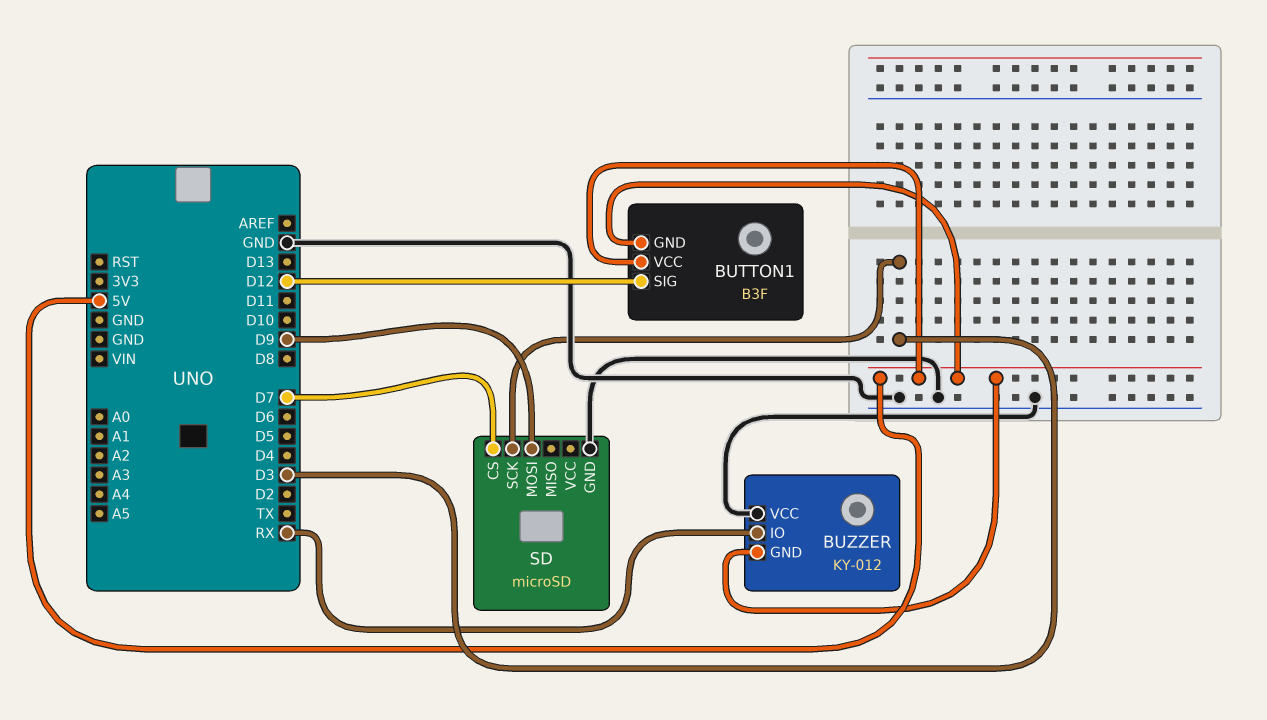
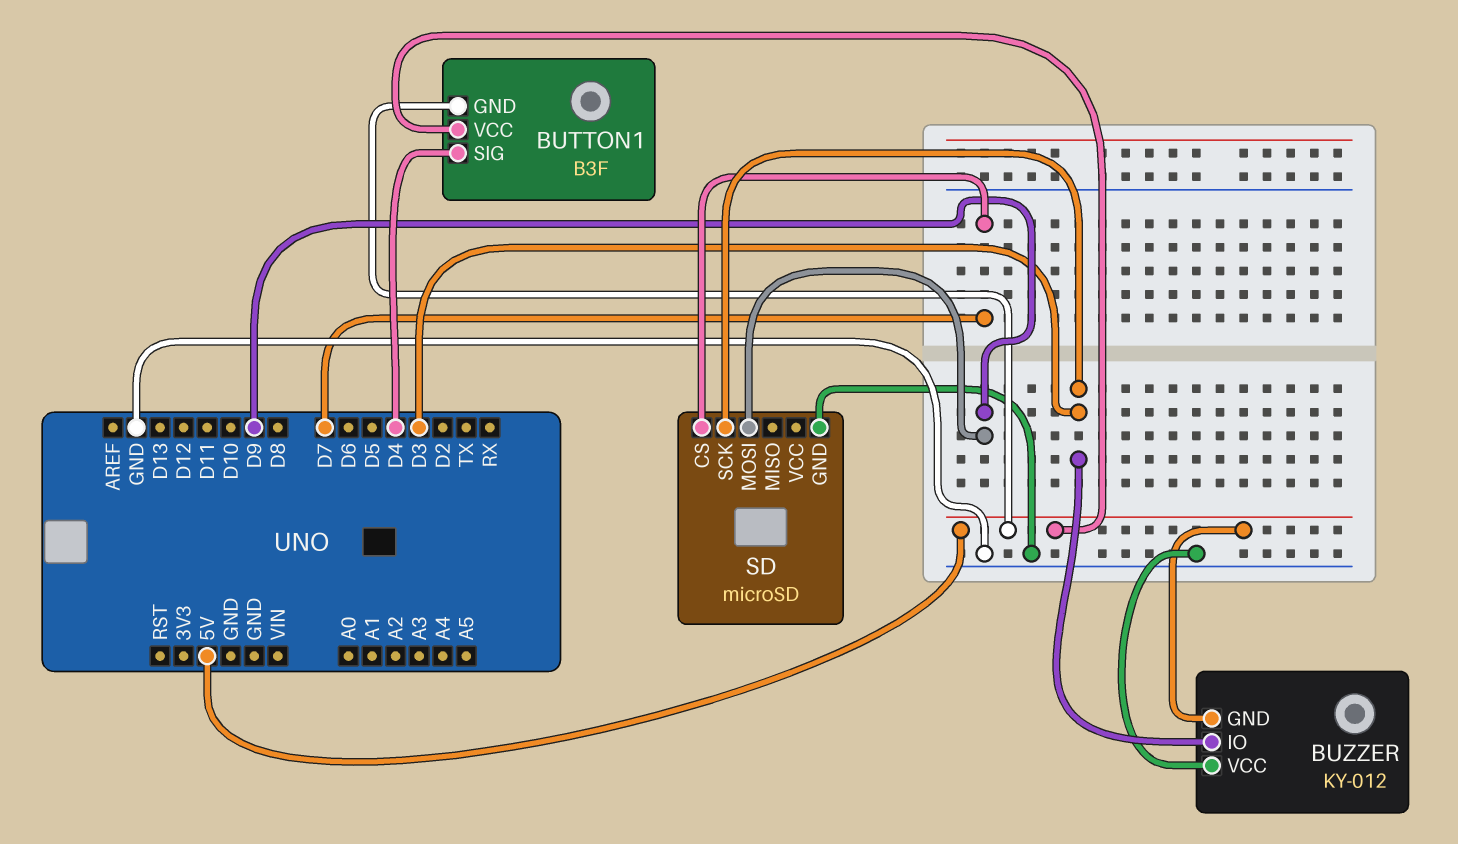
BUTTON1 pin SIG: D12 -> D4
BUZZER pin IO: RX -> D3

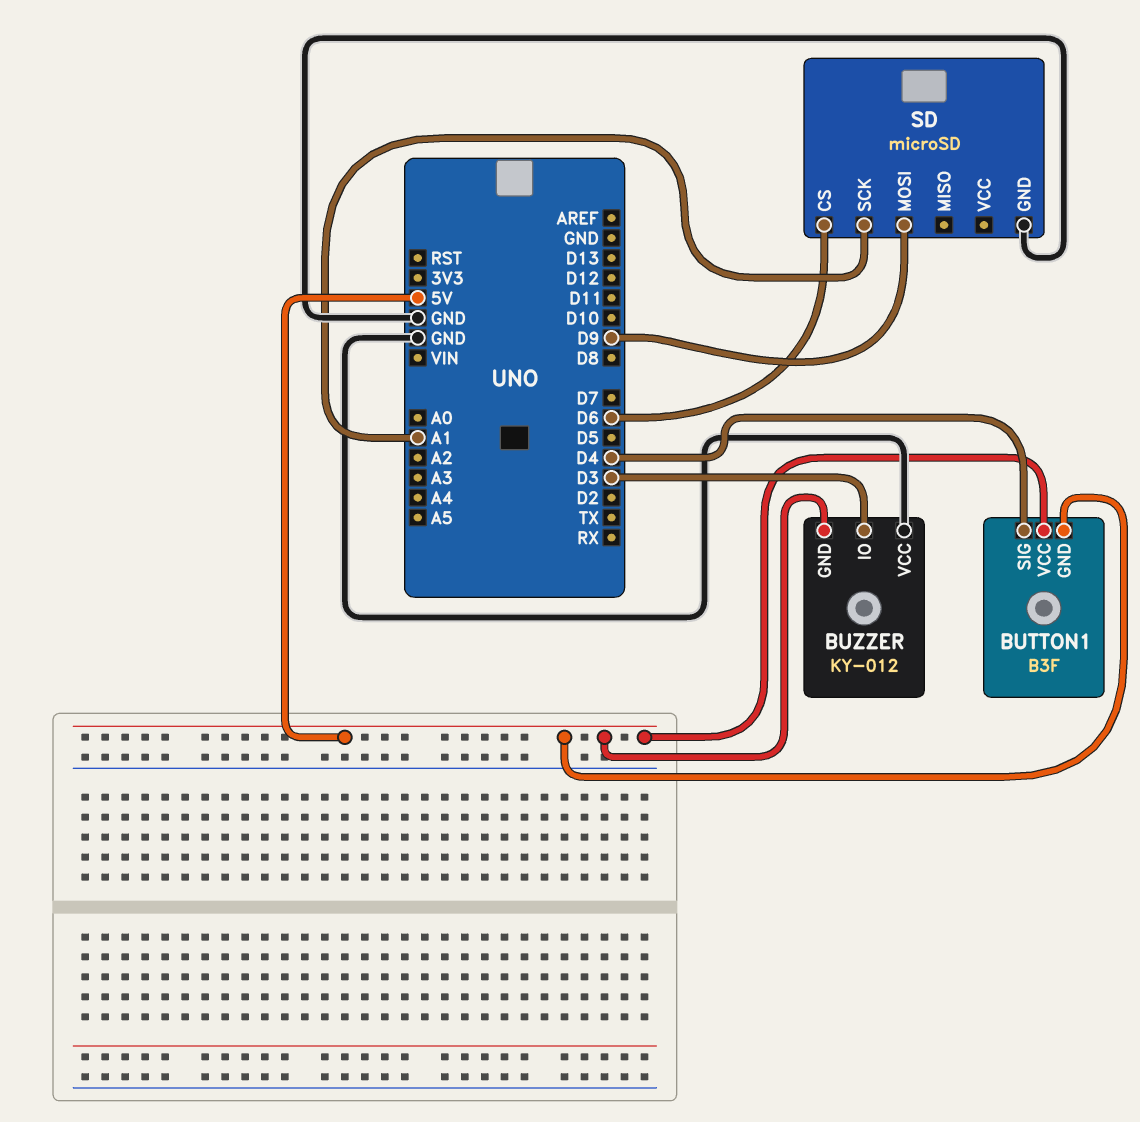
SD pin CS: D7 -> D6
SD pin SCK: D3 -> A1

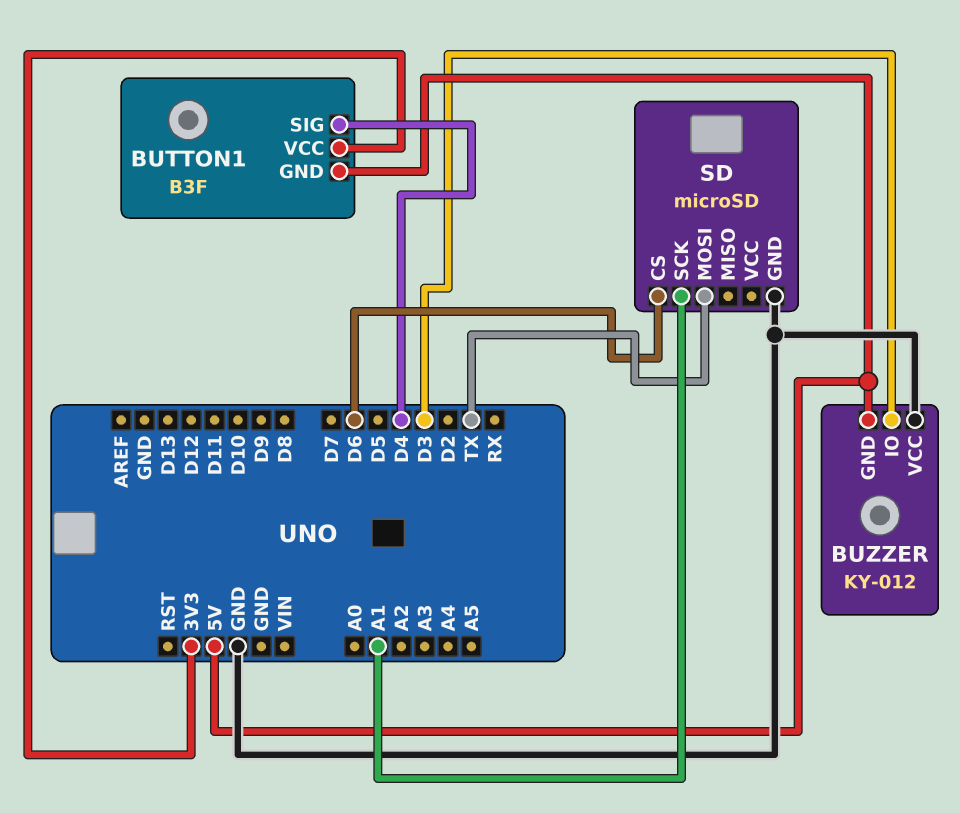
BUTTON1 pin VCC: 5V -> 3V3
SD pin MOSI: D9 -> TX

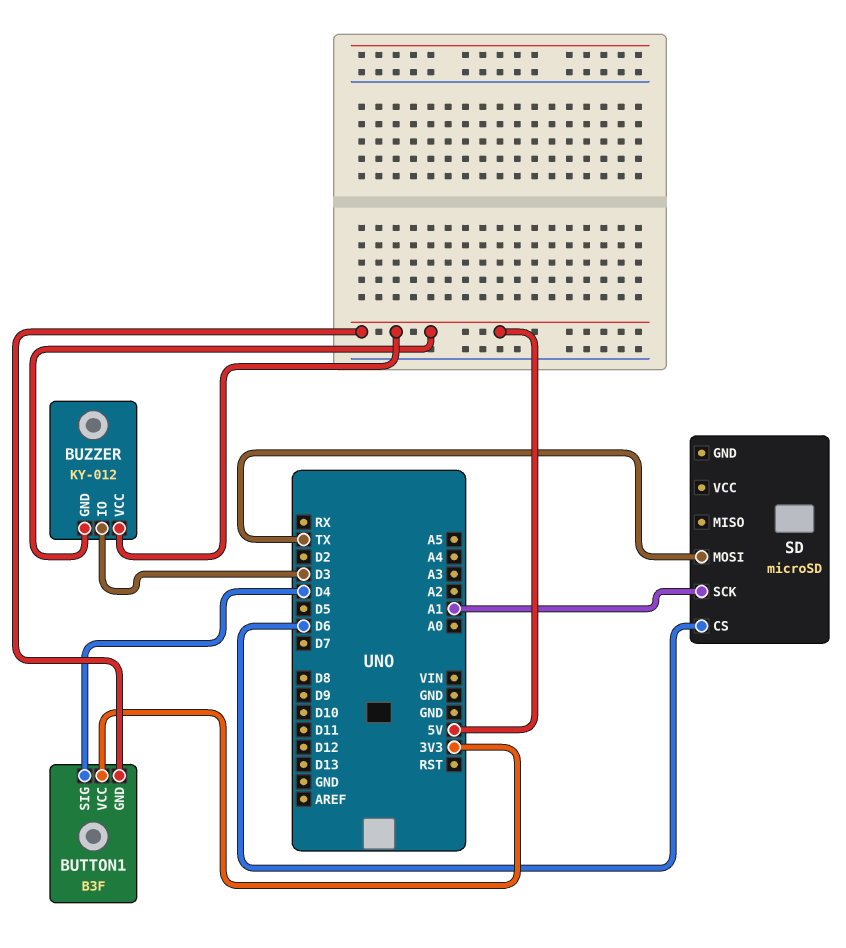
BUZZER pin VCC: GND -> 5V
SD pin GND: GND -> none

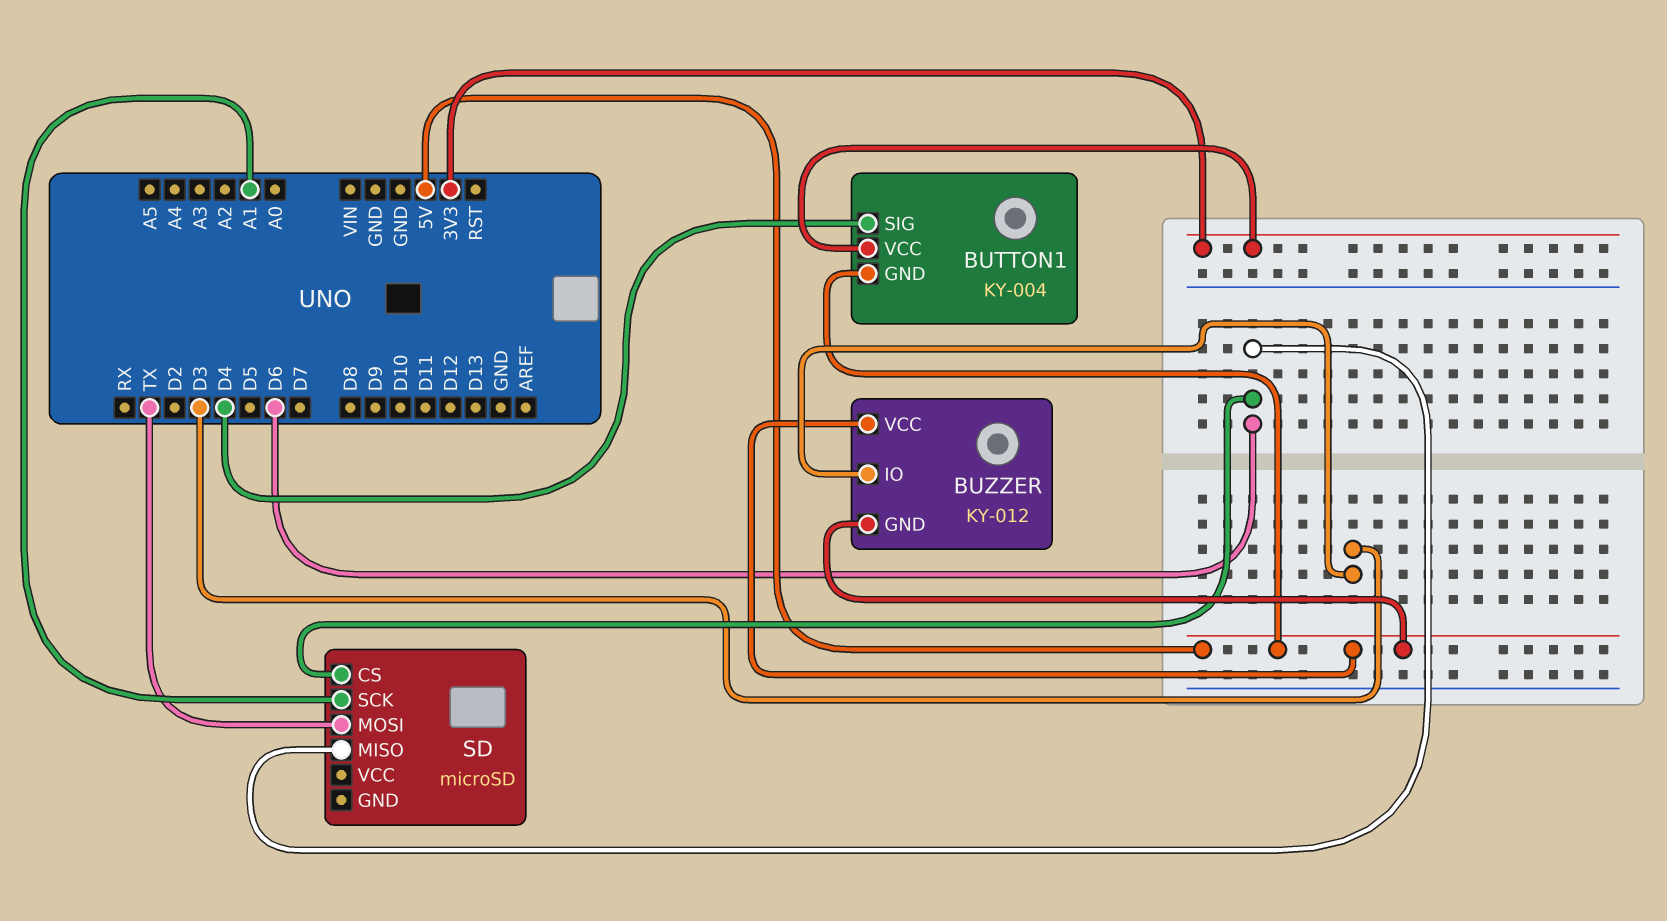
BUTTON1: B3F -> KY-004
SD pin MISO: none -> D6

